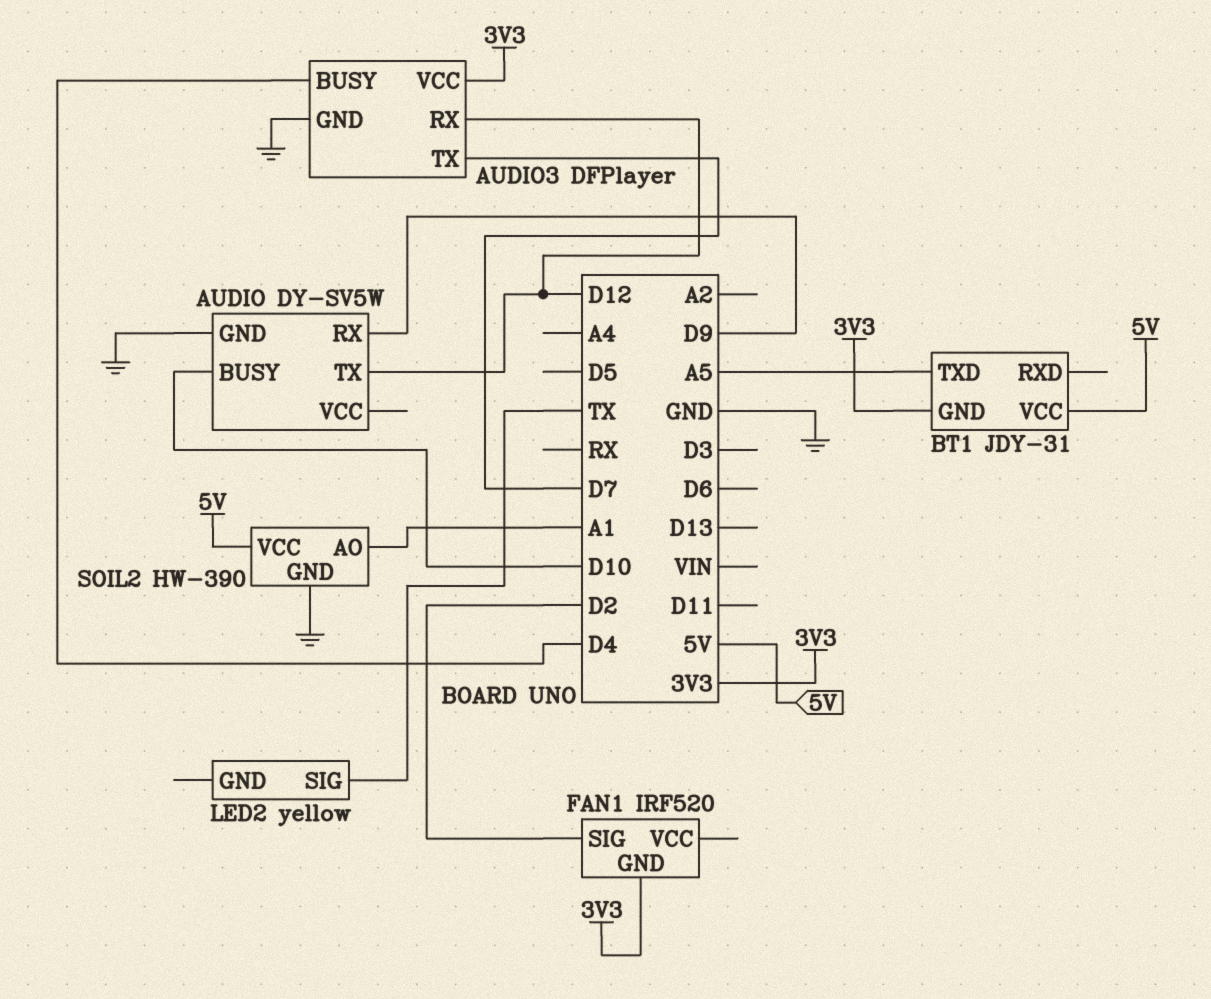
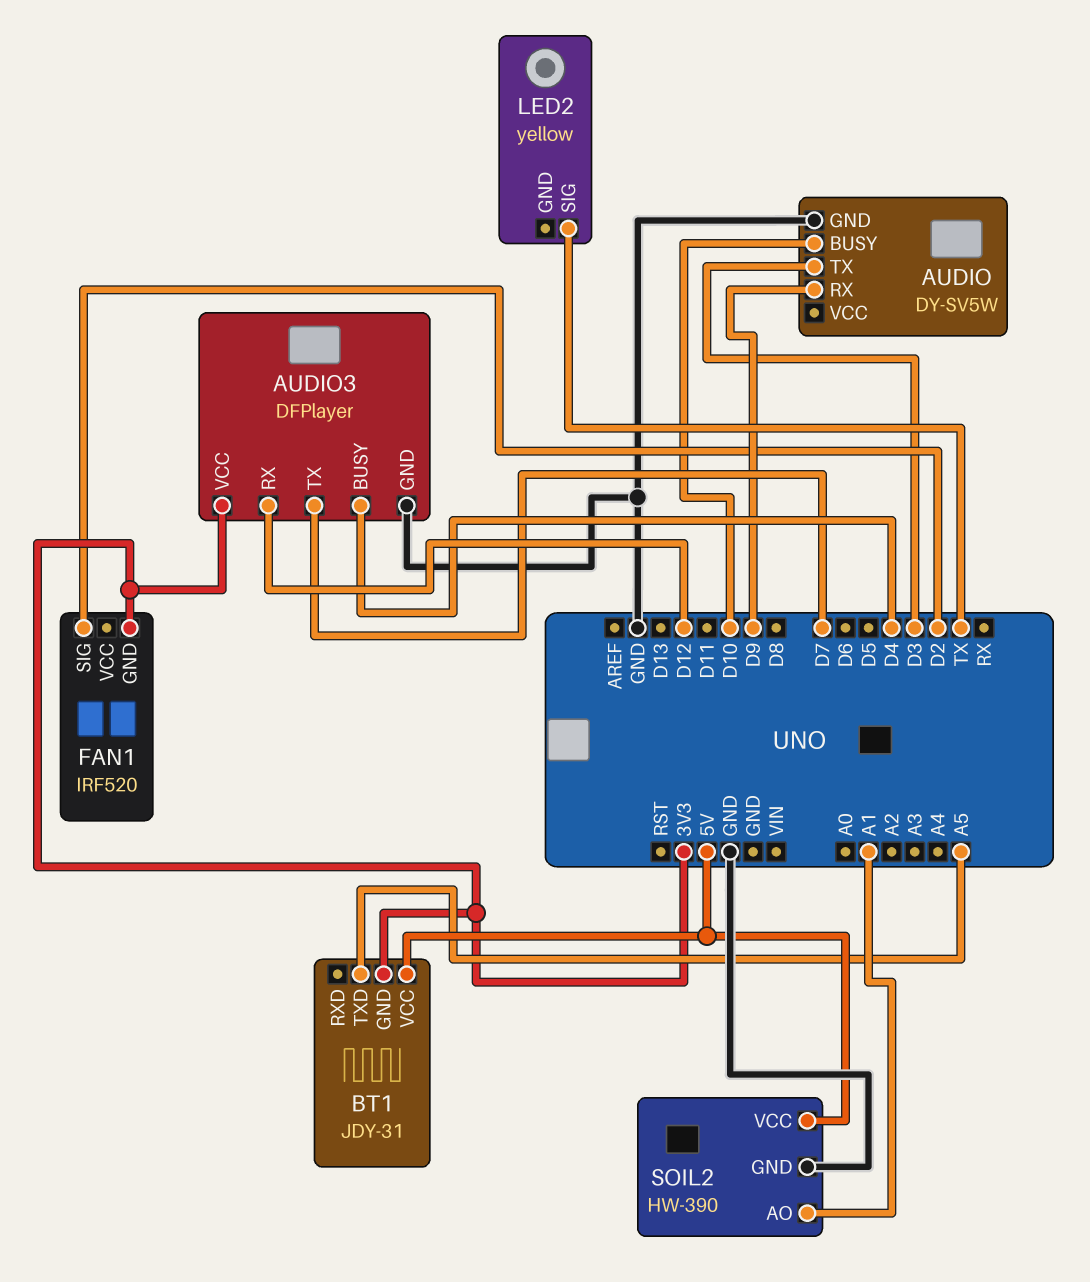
AUDIO pin TX: D12 -> D3

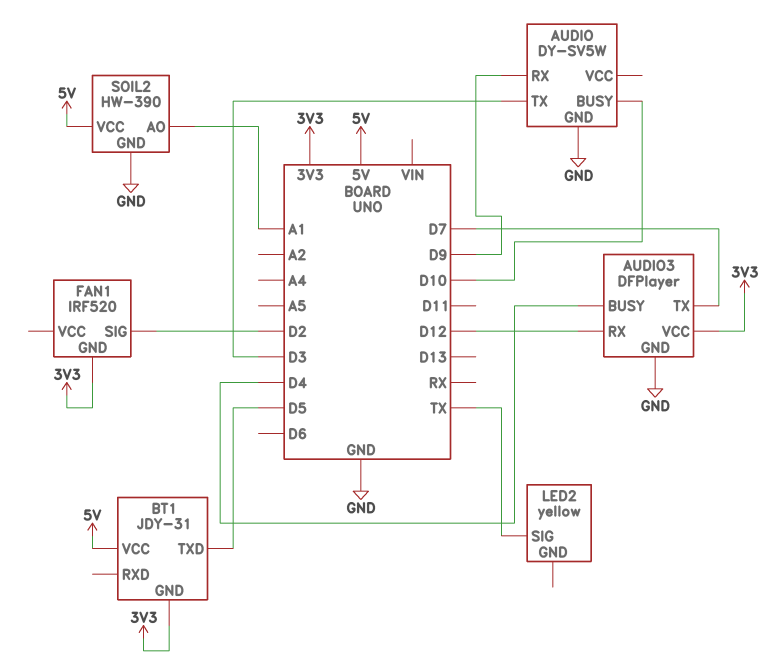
BT1 pin TXD: A5 -> D5

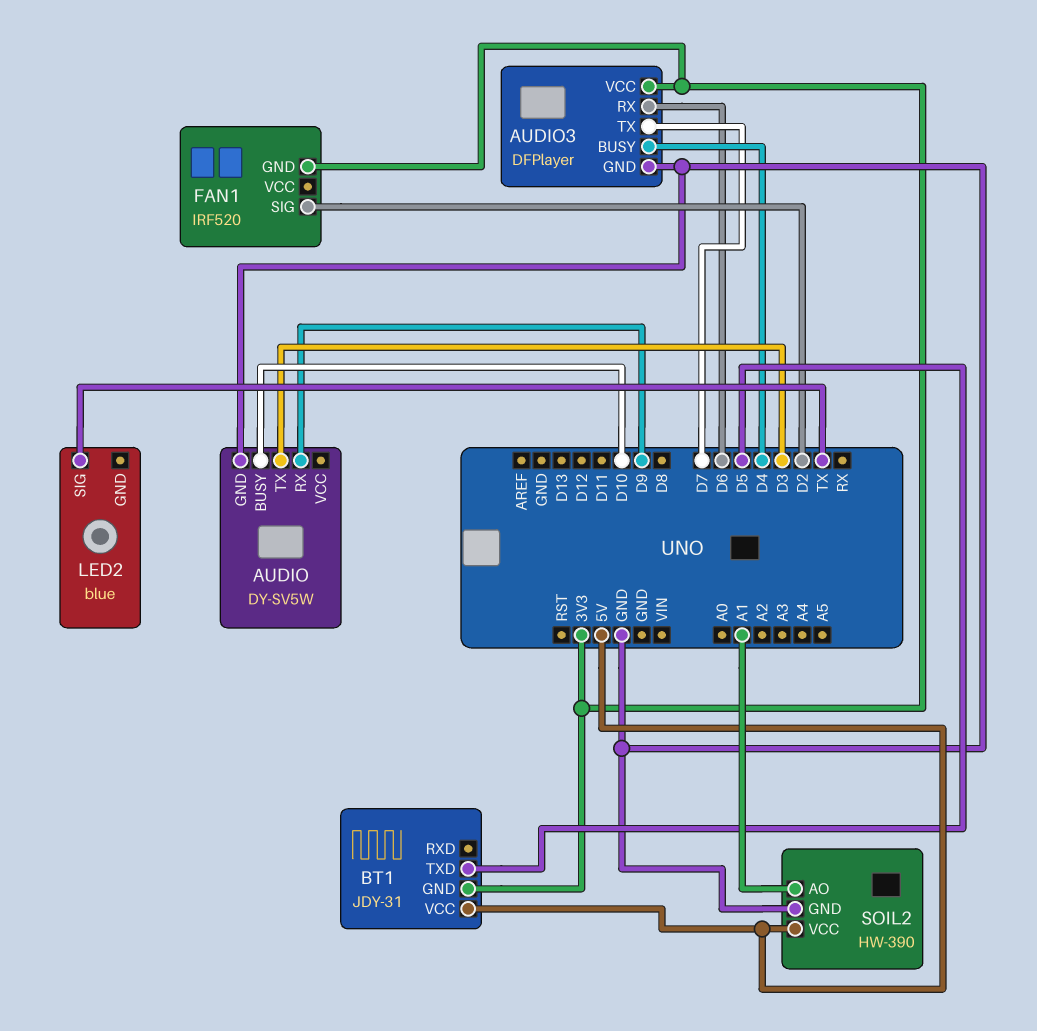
AUDIO3 pin RX: D12 -> D6
LED2: yellow -> blue

